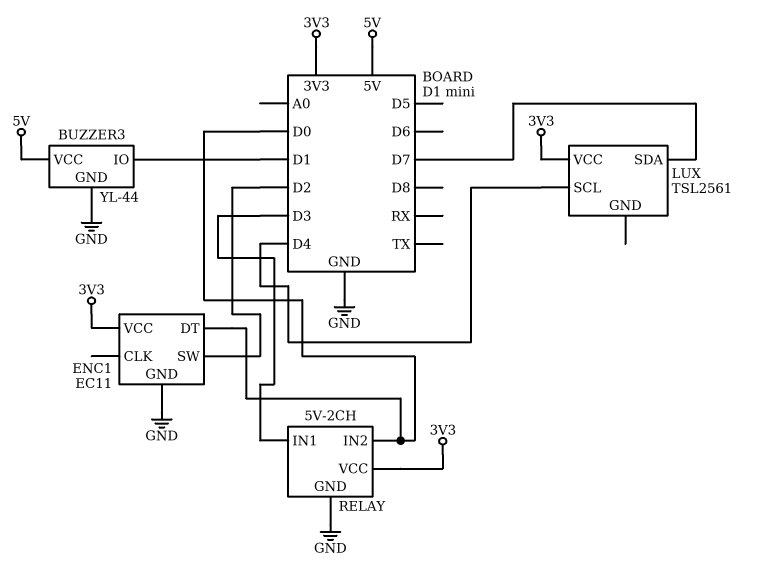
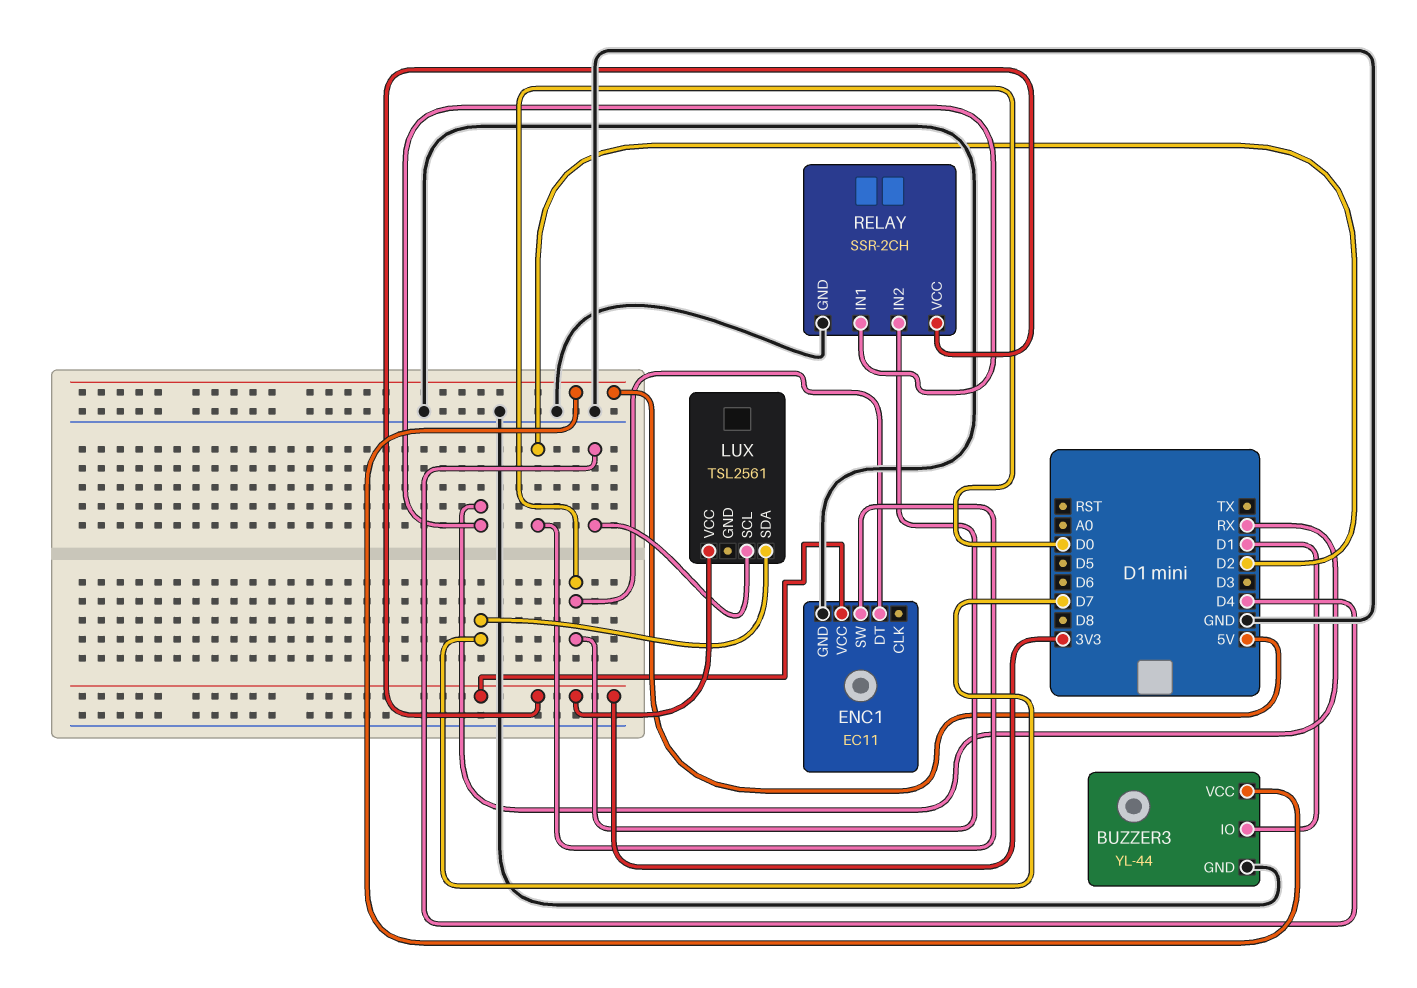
RELAY: 5V-2CH -> SSR-2CH
RELAY pin IN1: D3 -> RX

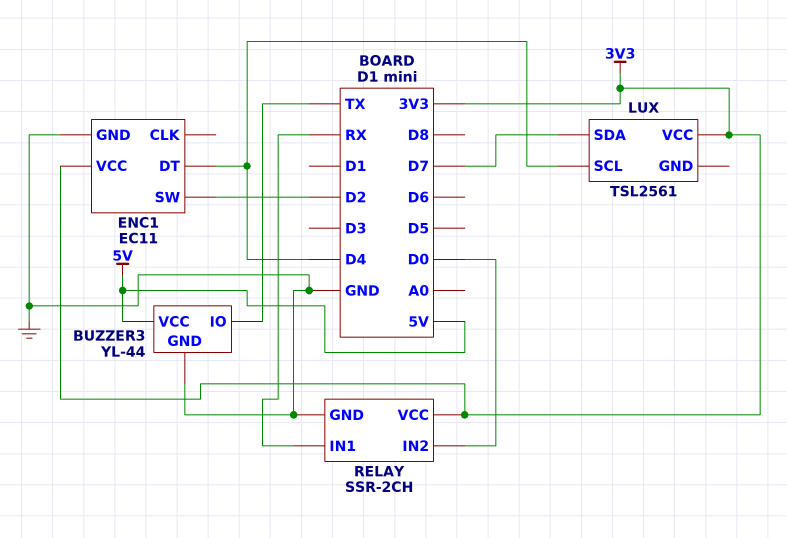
BUZZER3 pin IO: D1 -> TX
ENC1 pin DT: D0 -> D4

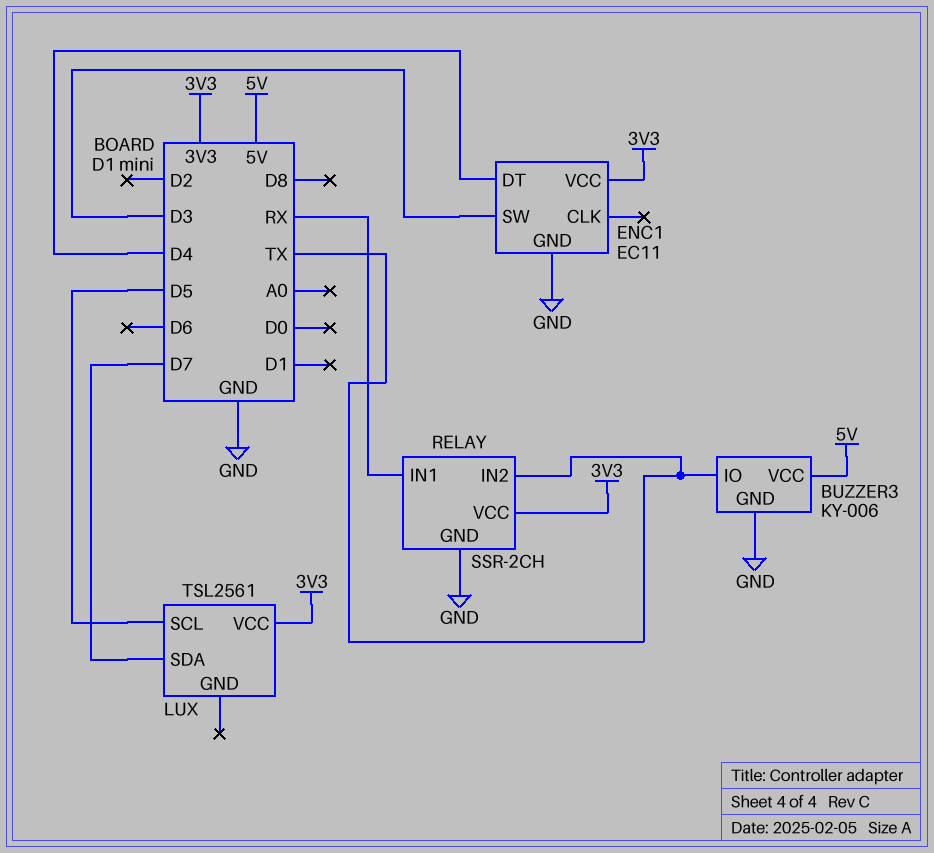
BUZZER3: YL-44 -> KY-006
ENC1 pin SW: D2 -> D3
LUX pin SCL: D4 -> D5
RELAY pin IN2: D0 -> TX

